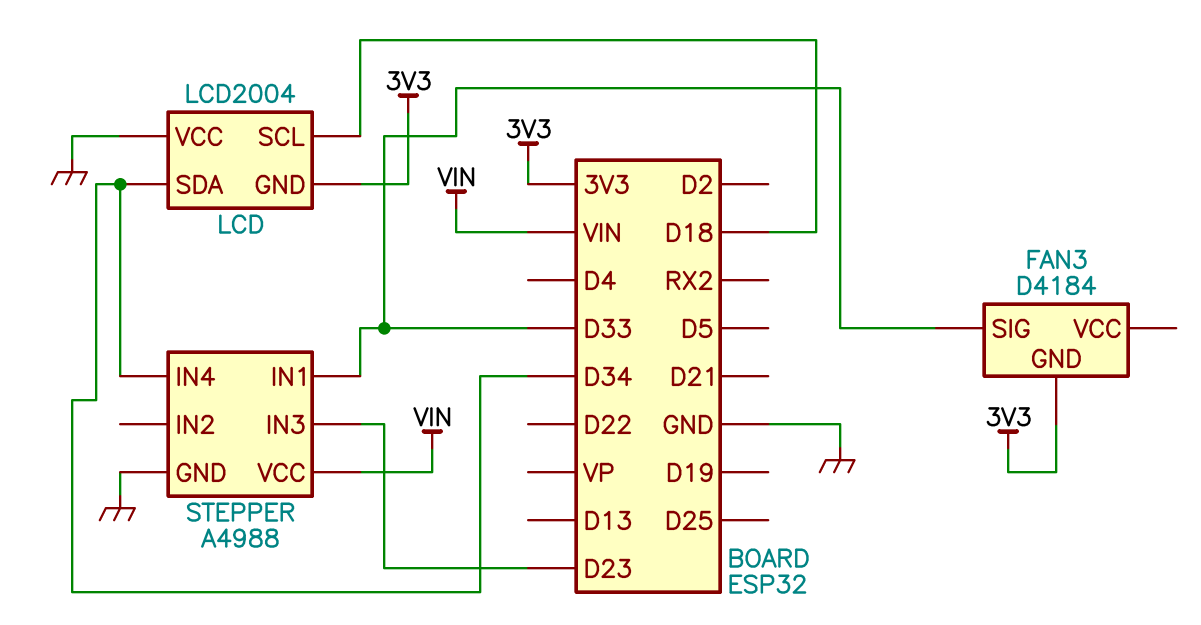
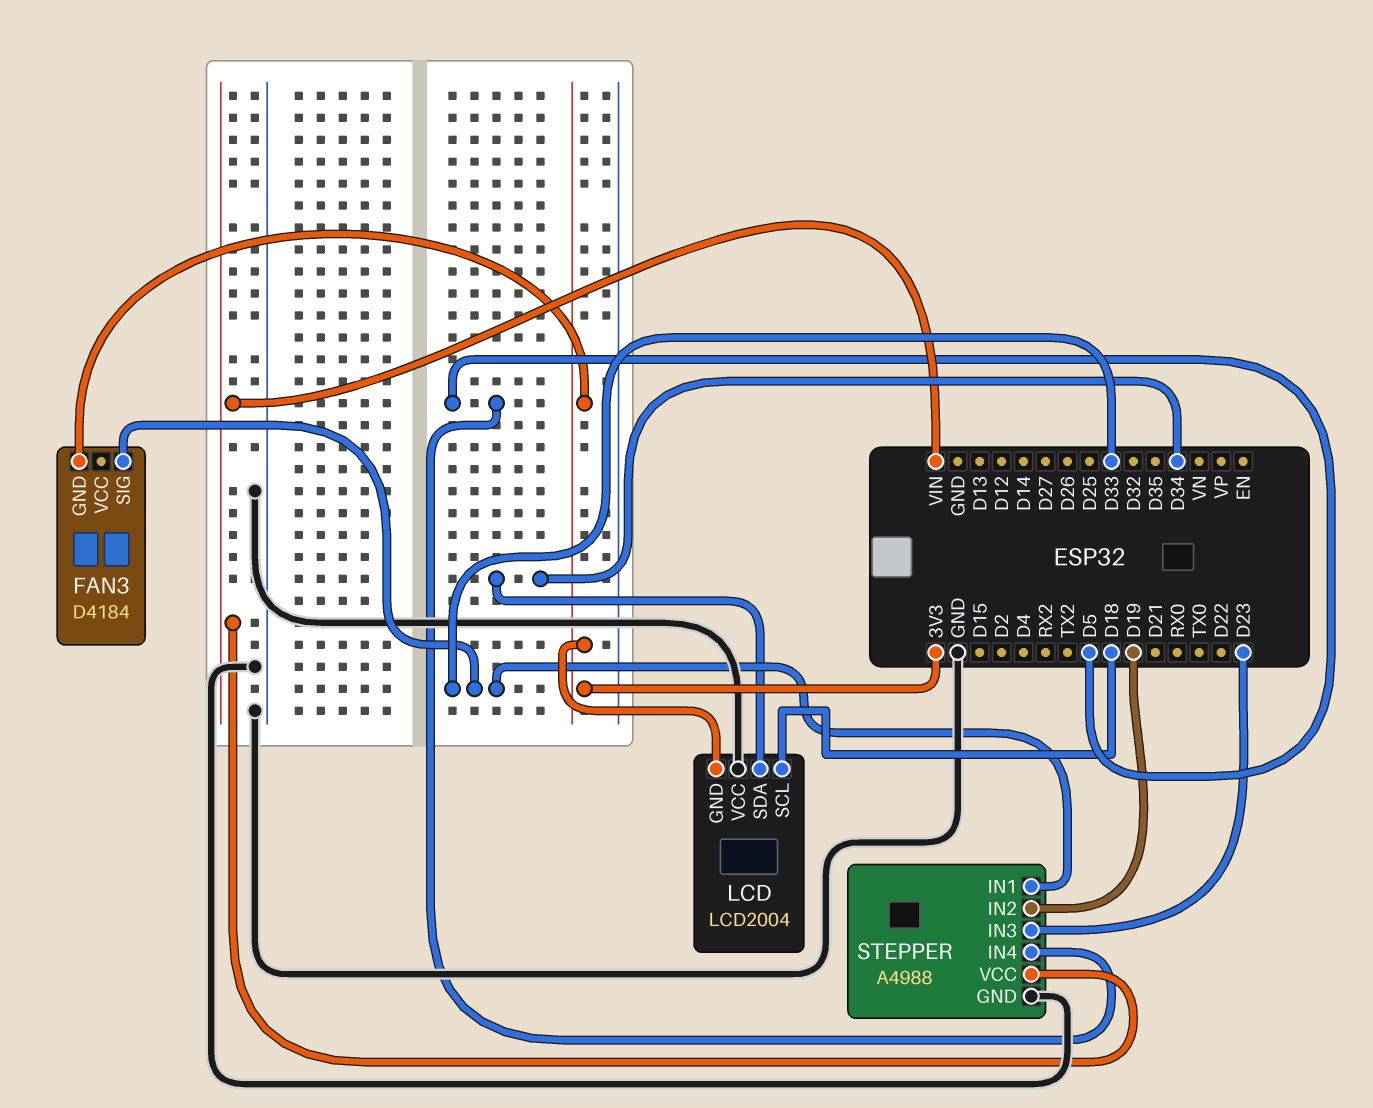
STEPPER pin IN2: none -> D19
STEPPER pin IN4: D34 -> D5

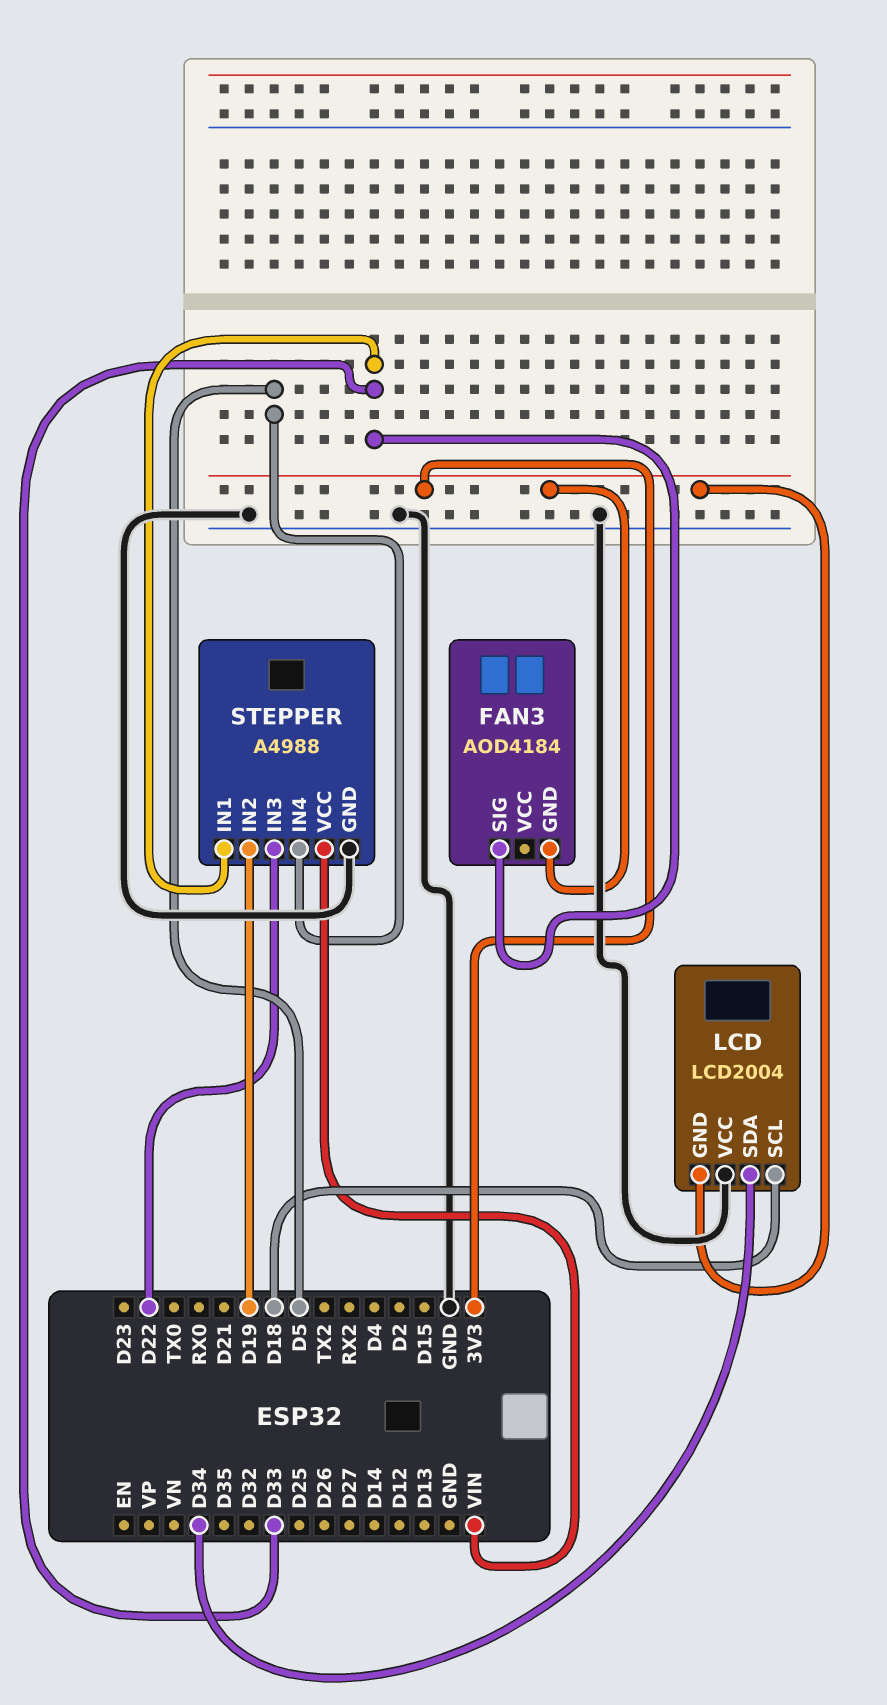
FAN3: D4184 -> AOD4184
STEPPER pin IN3: D23 -> D22

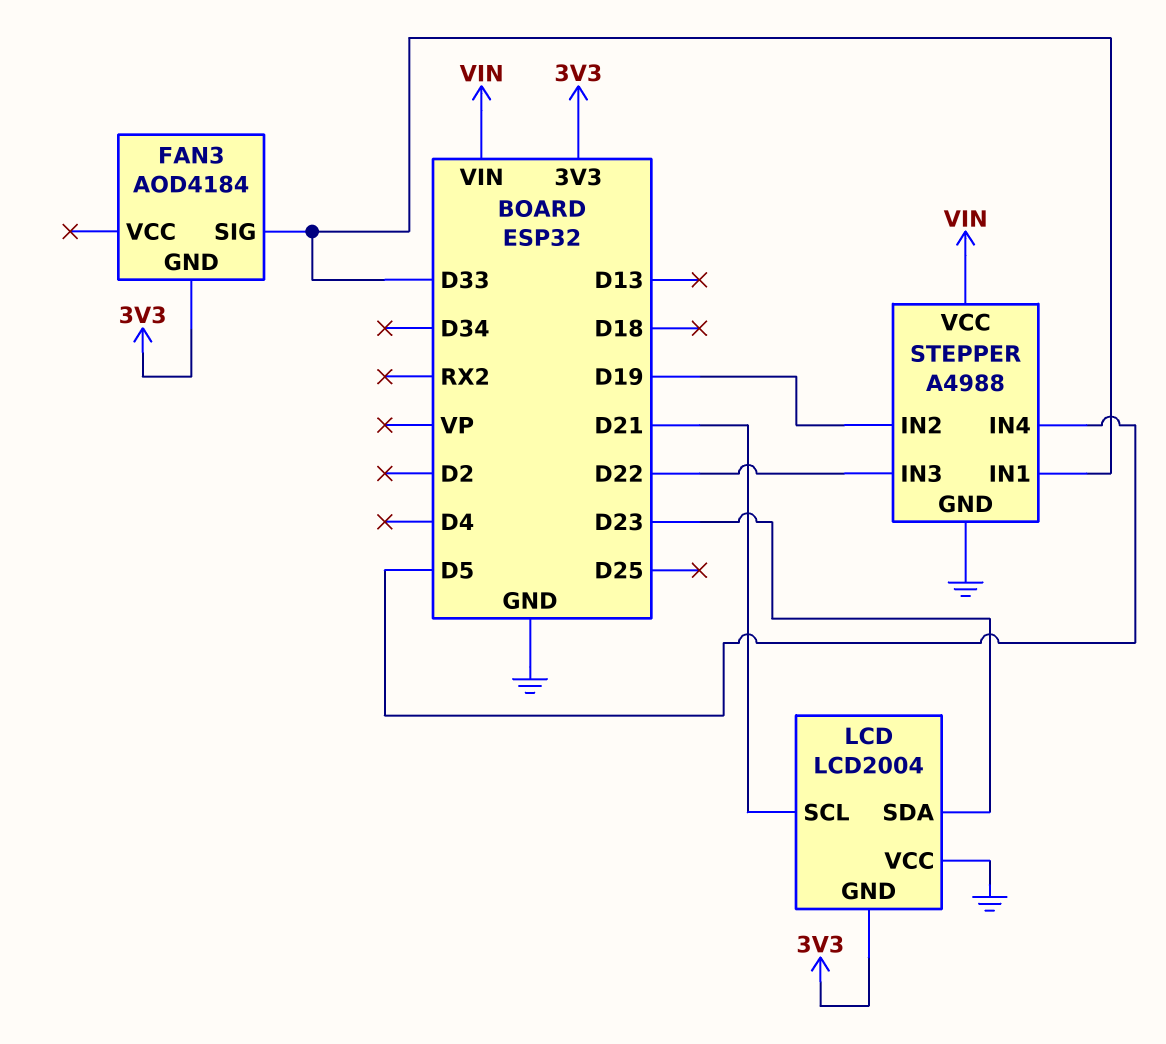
LCD pin SCL: D18 -> D21
LCD pin SDA: D34 -> D23

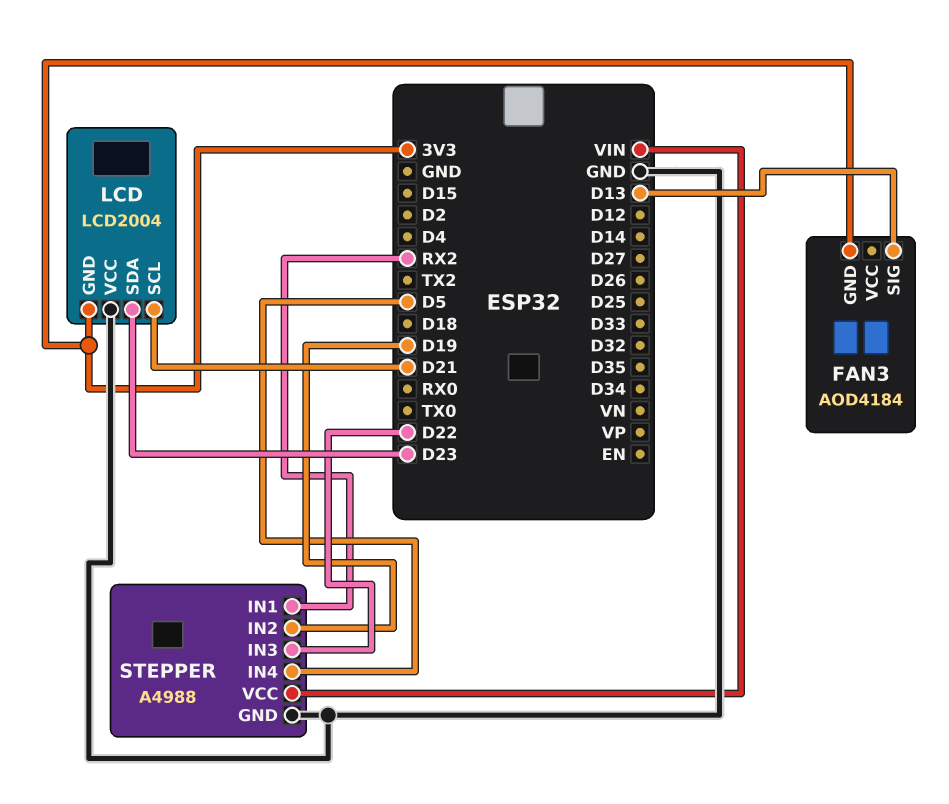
FAN3 pin SIG: D33 -> D13
STEPPER pin IN1: D33 -> RX2

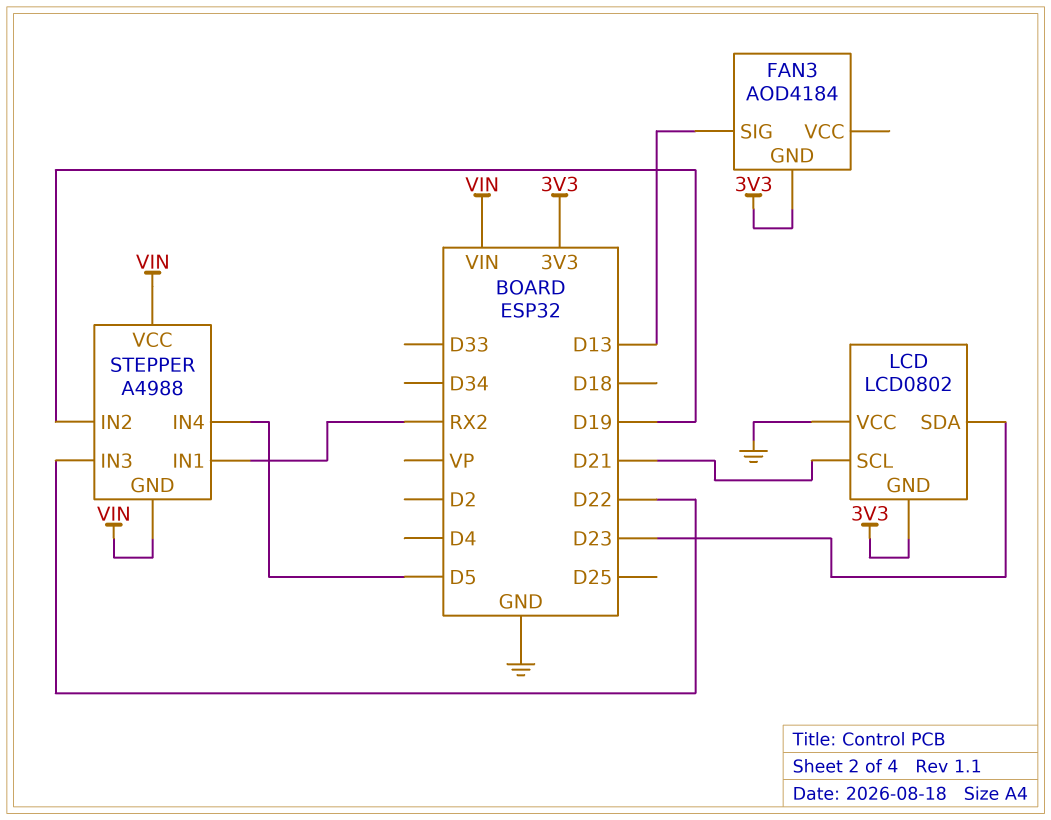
LCD: LCD2004 -> LCD0802
STEPPER pin GND: GND -> VIN

